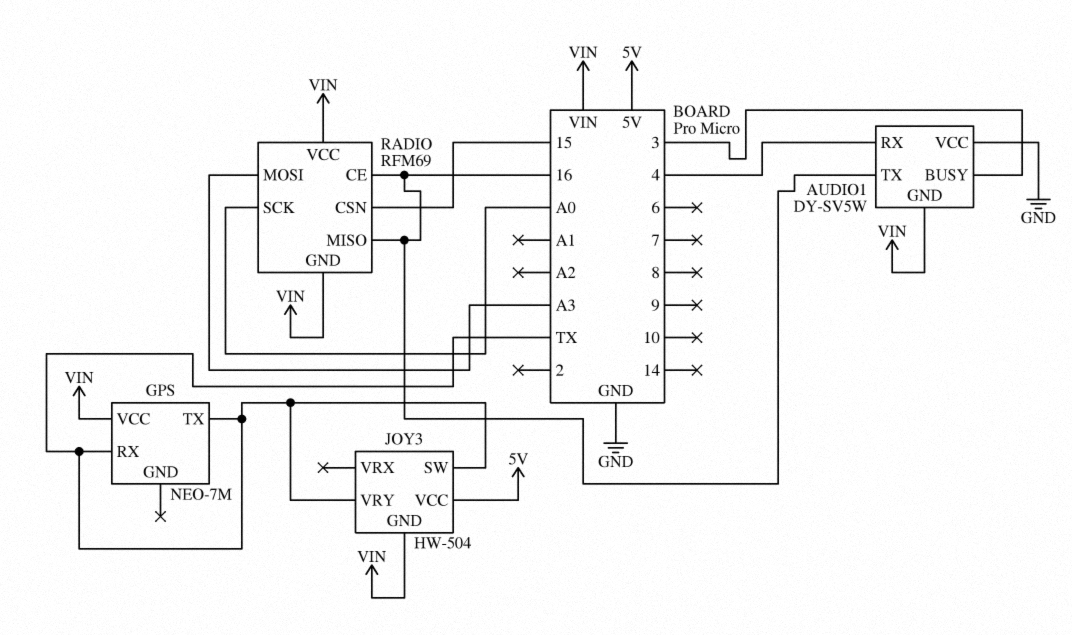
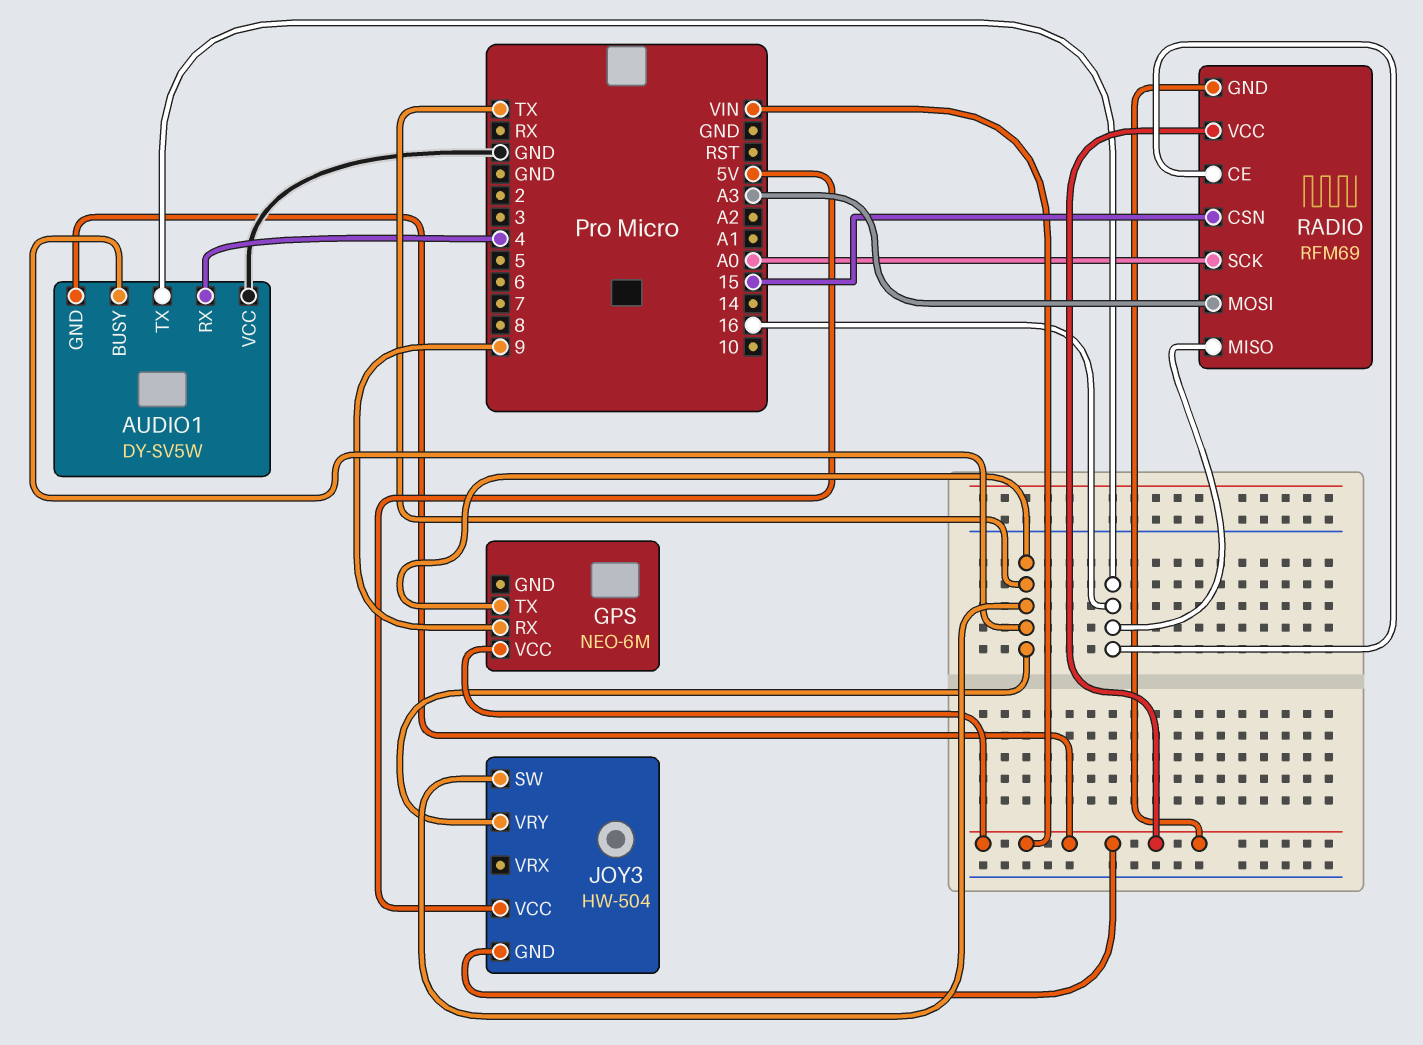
AUDIO1 pin BUSY: 3 -> TX
GPS: NEO-7M -> NEO-6M
GPS pin RX: TX -> 9

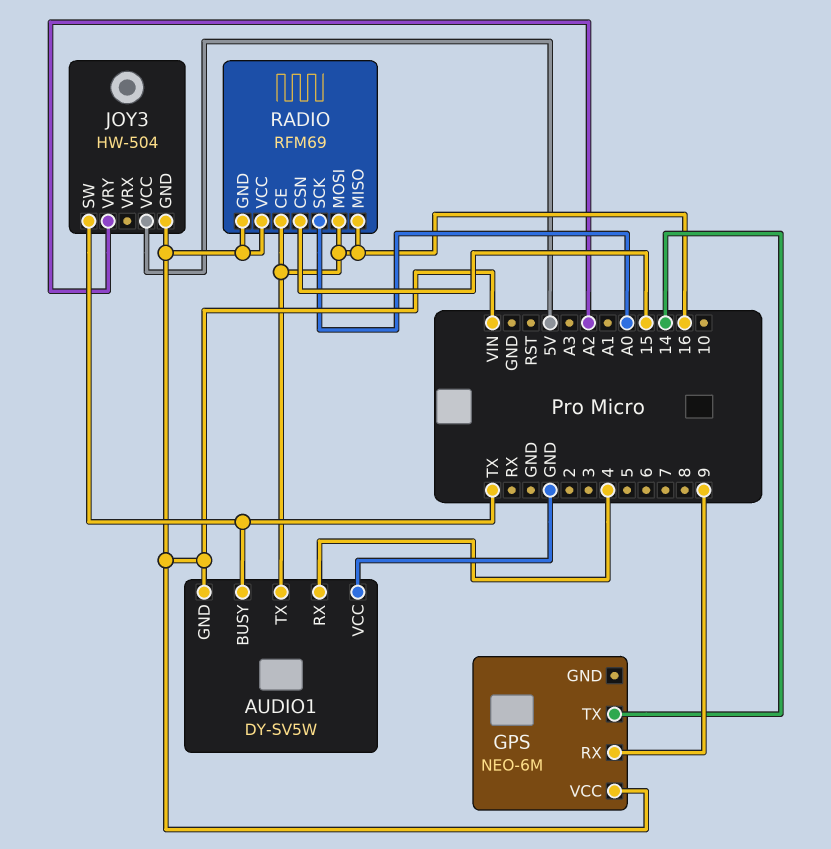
GPS pin TX: TX -> 14
JOY3 pin VRY: TX -> A2
RADIO pin MOSI: A3 -> 16

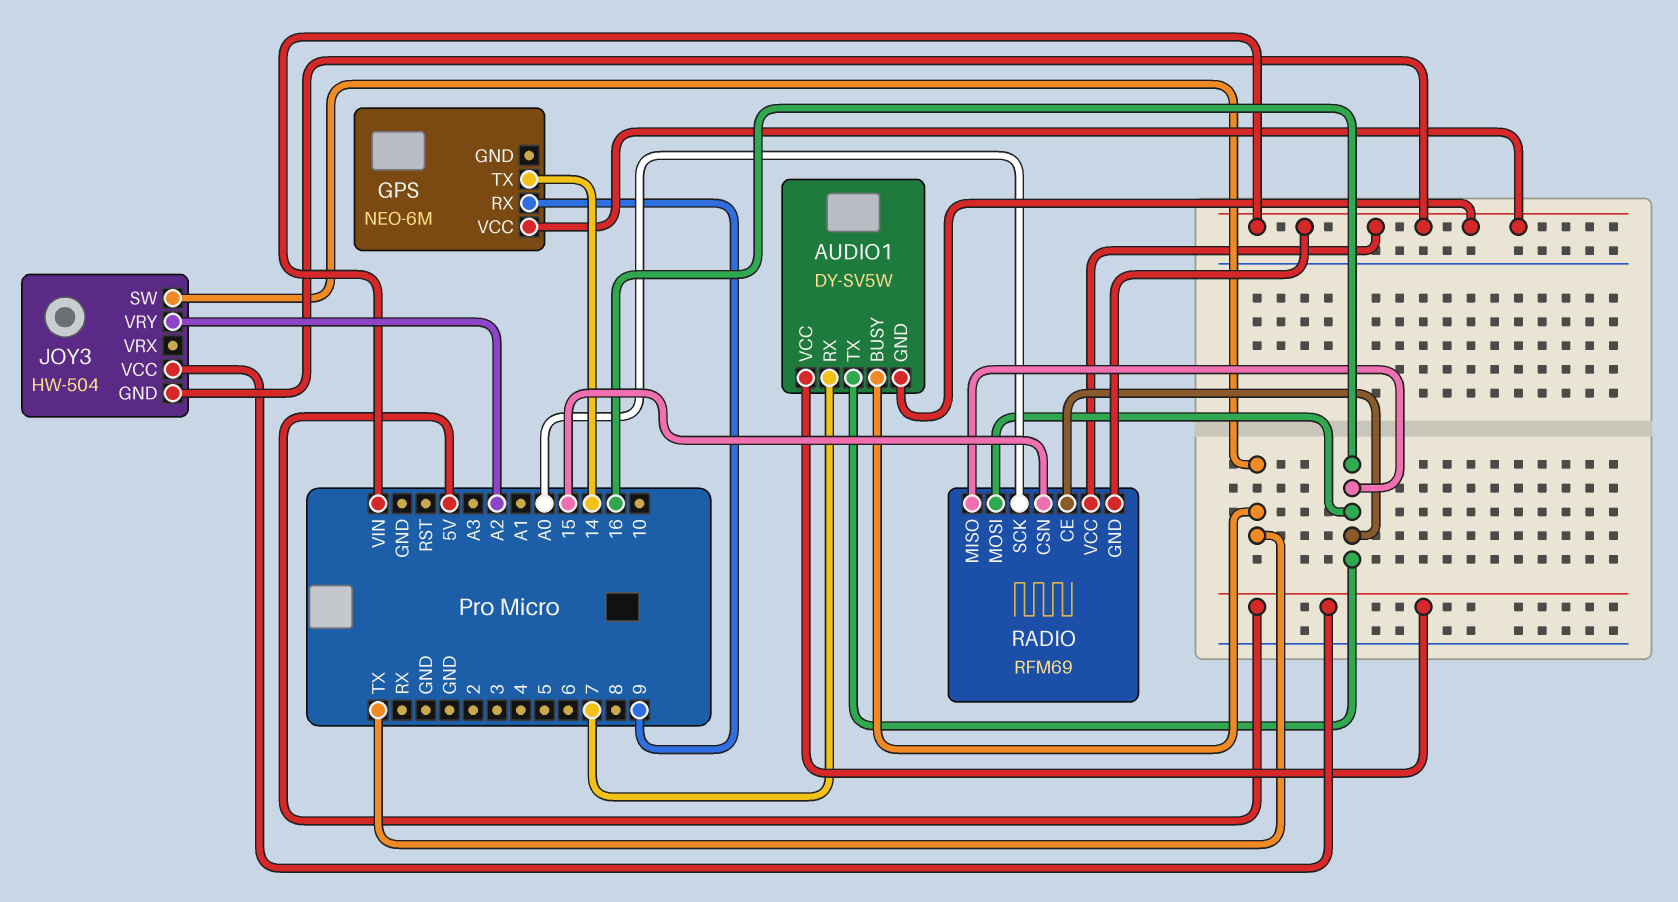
AUDIO1 pin RX: 4 -> 7
AUDIO1 pin VCC: GND -> 5V

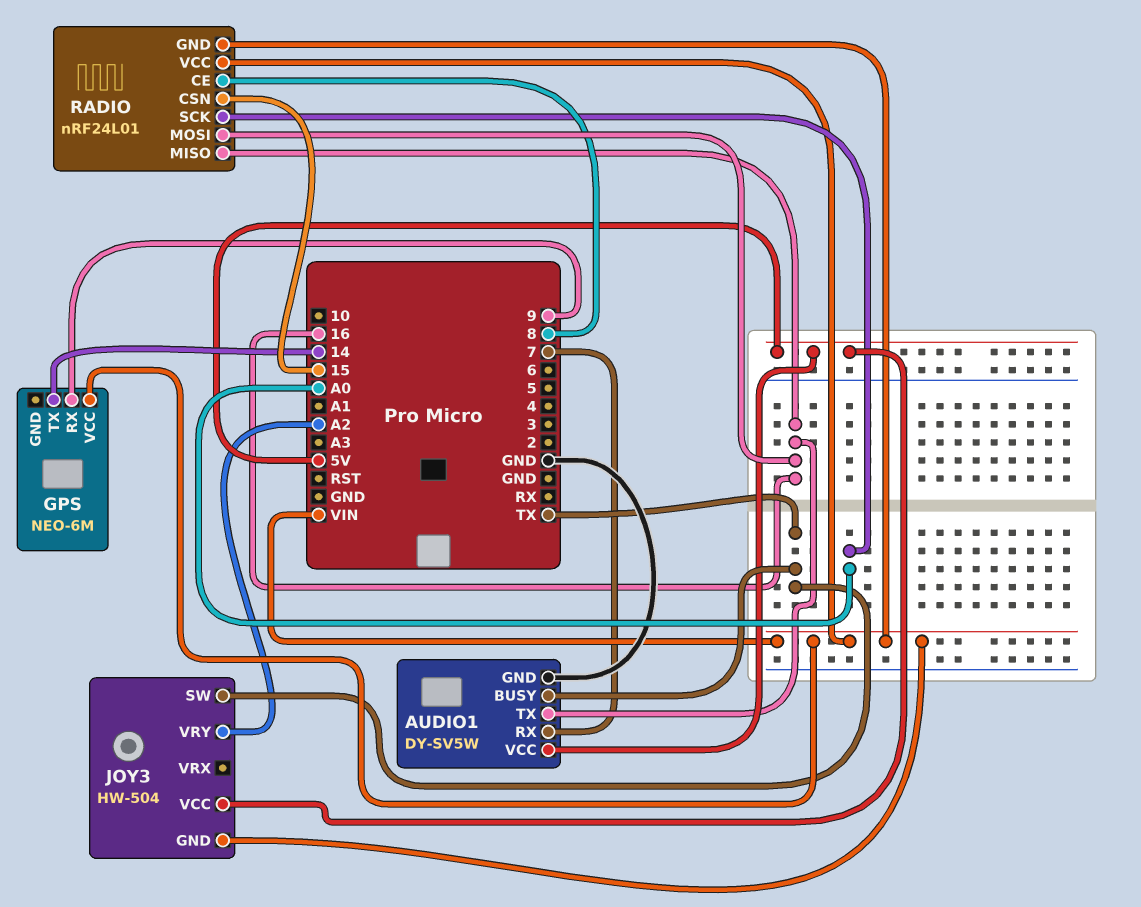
AUDIO1 pin GND: VIN -> GND
RADIO: RFM69 -> nRF24L01
RADIO pin CE: 16 -> 8

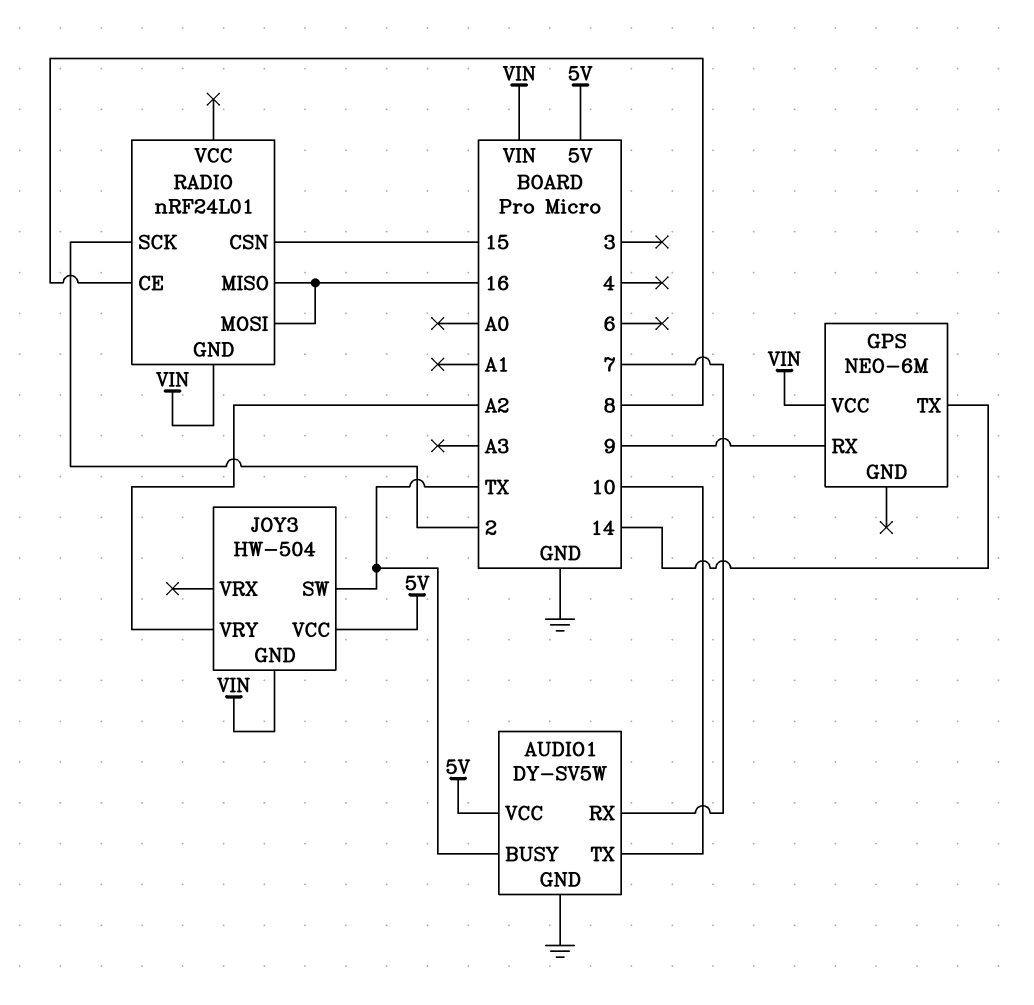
AUDIO1 pin TX: 16 -> 10
RADIO pin SCK: A0 -> 2
RADIO pin VCC: VIN -> none

